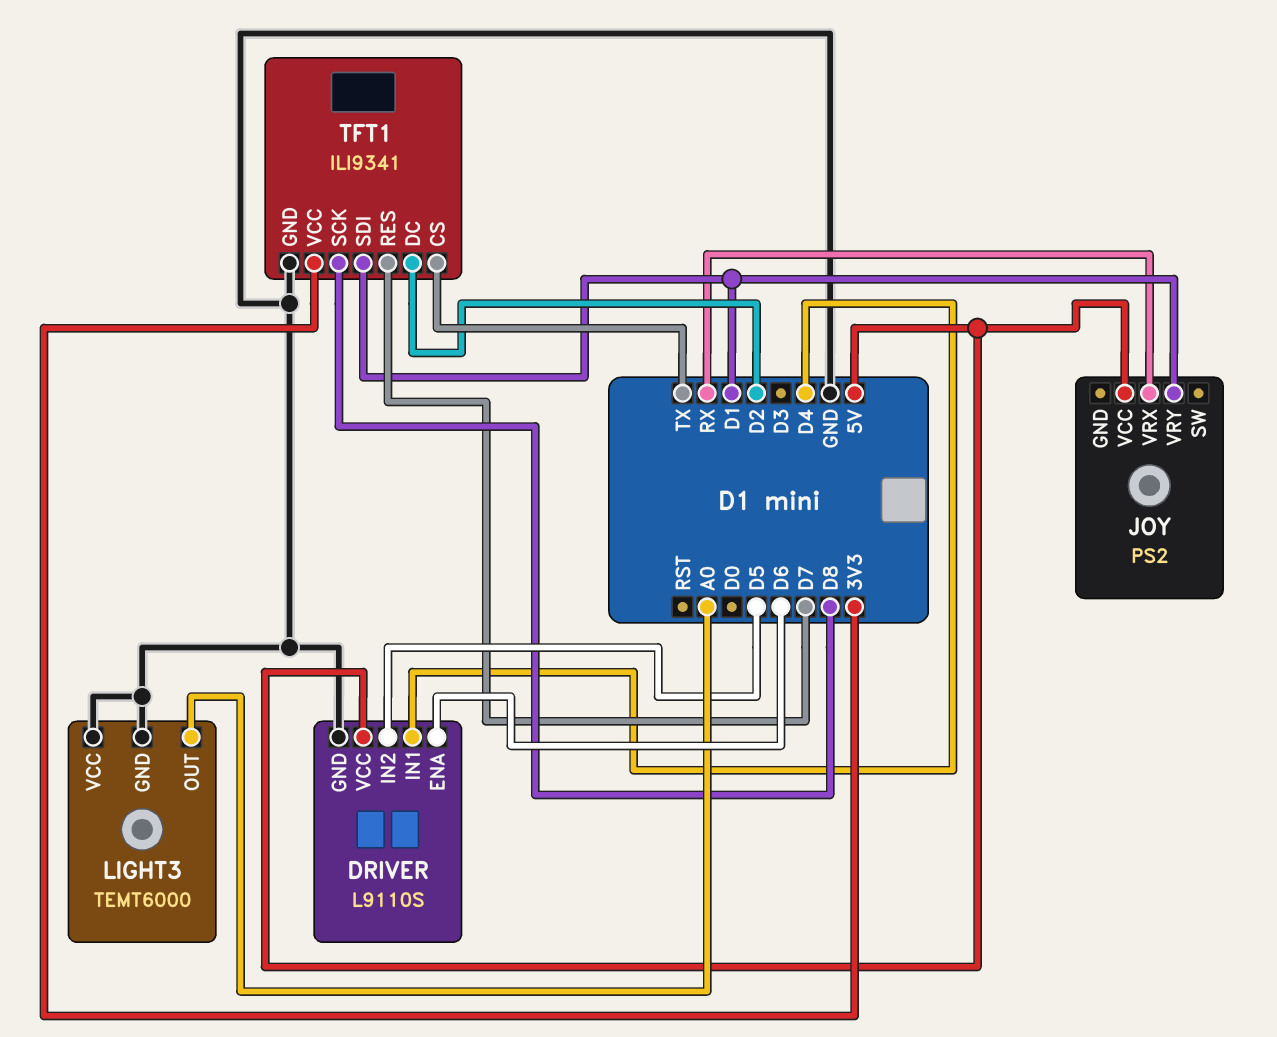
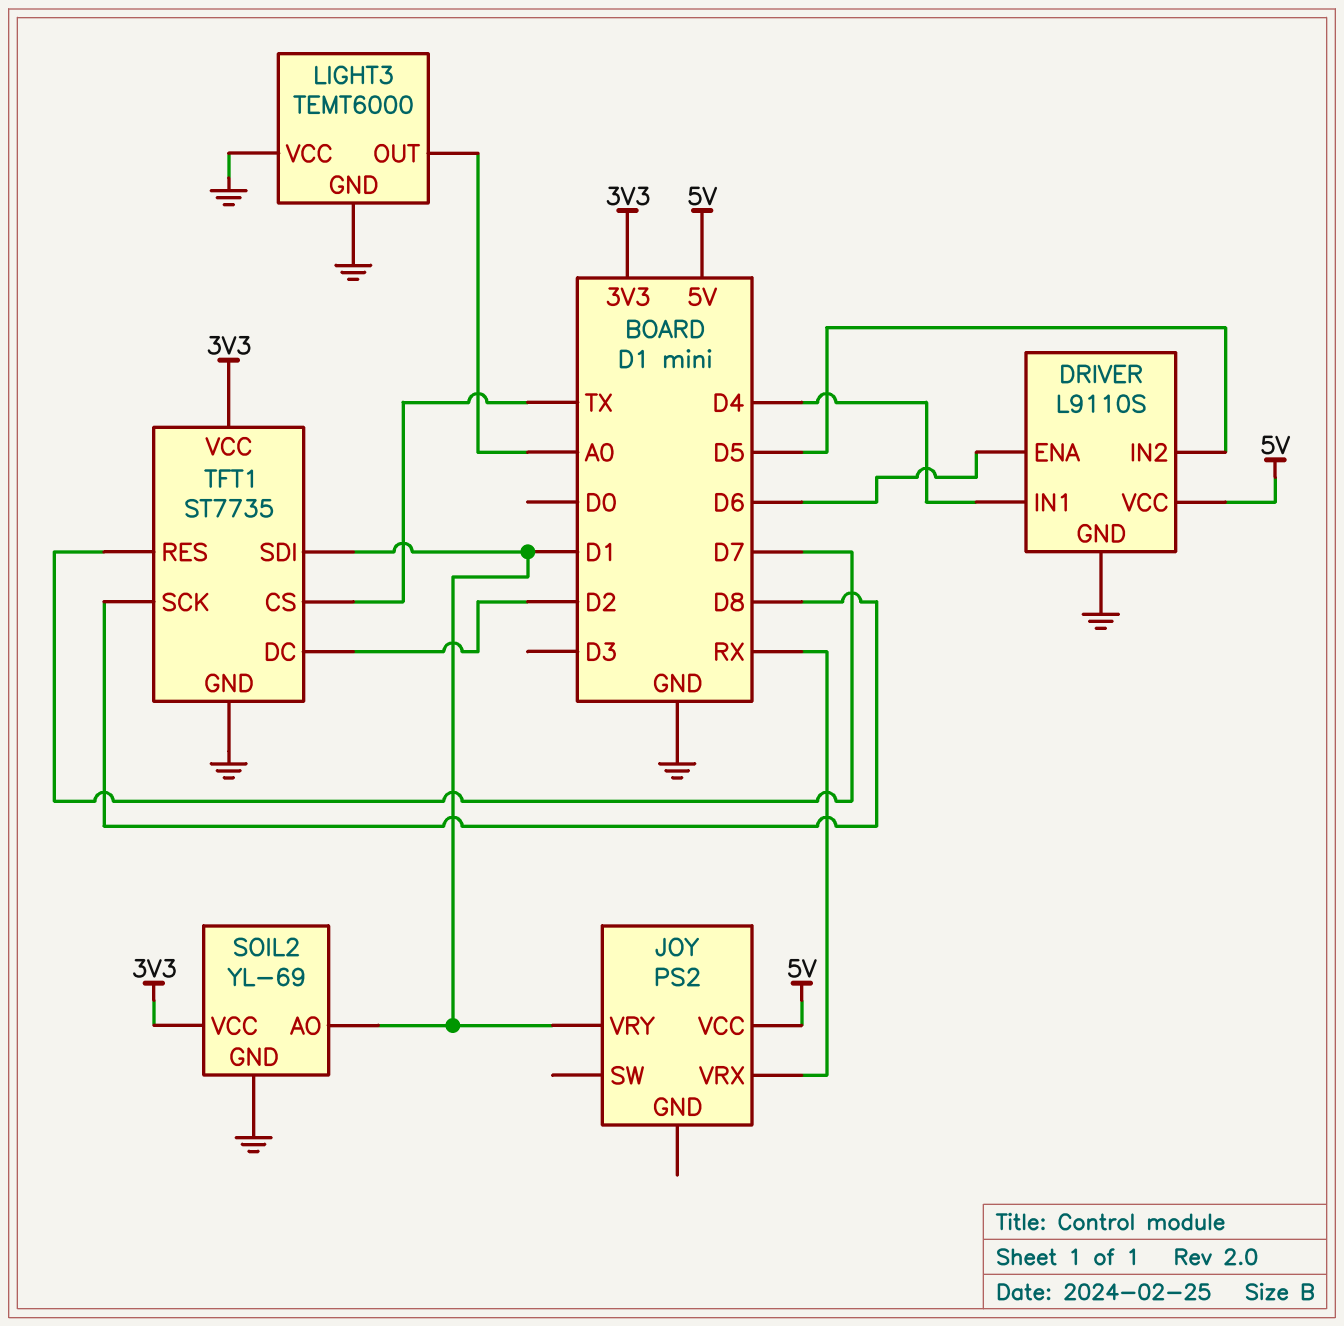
SOIL2: none -> YL-69
SOIL2 pin AO: none -> D1
SOIL2 pin GND: none -> GND
SOIL2 pin VCC: none -> 3V3
TFT1: ILI9341 -> ST7735

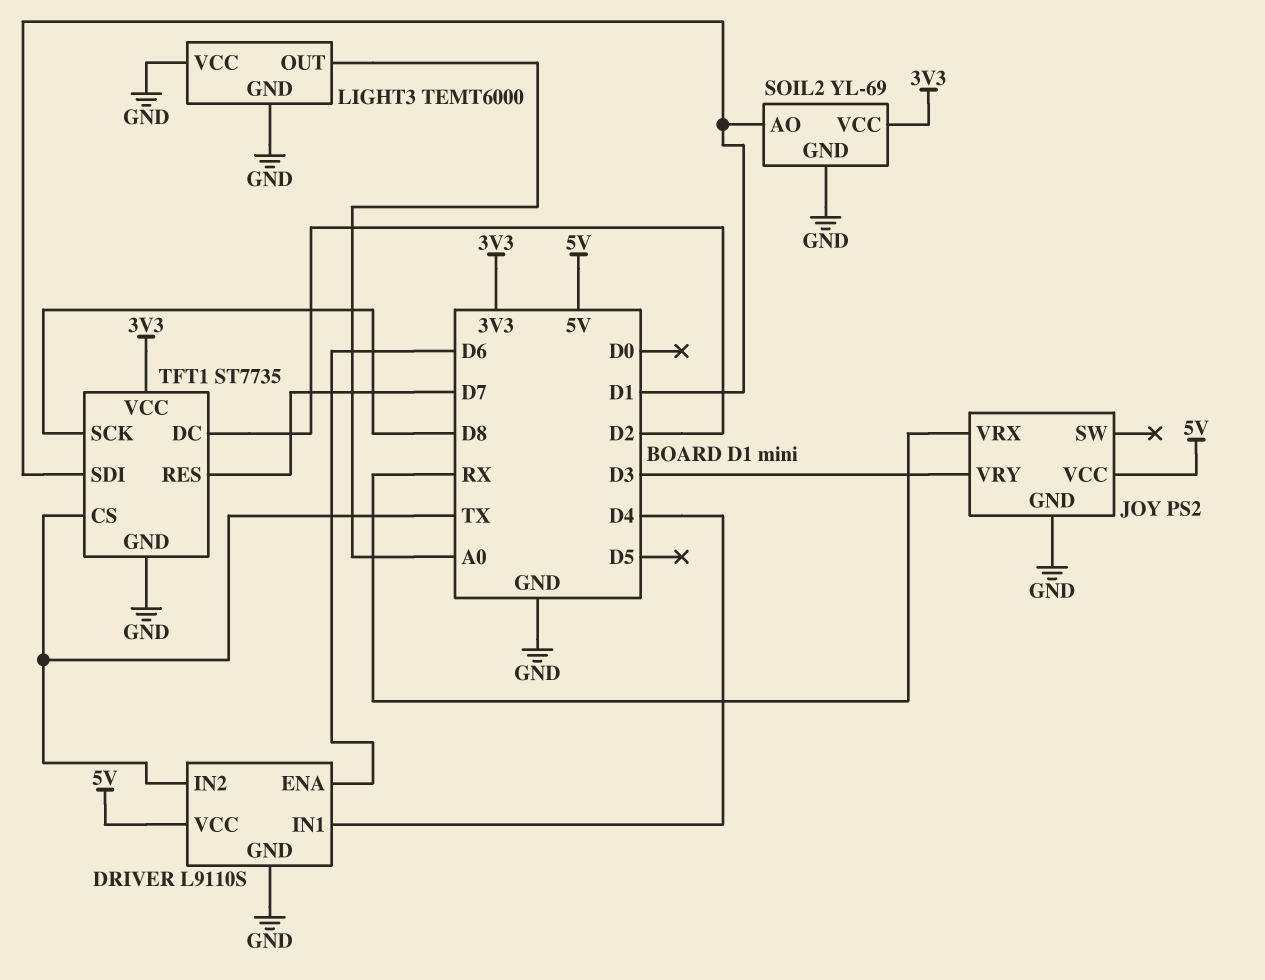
DRIVER pin IN2: D5 -> TX
JOY pin GND: none -> GND
JOY pin VRY: D1 -> D3

